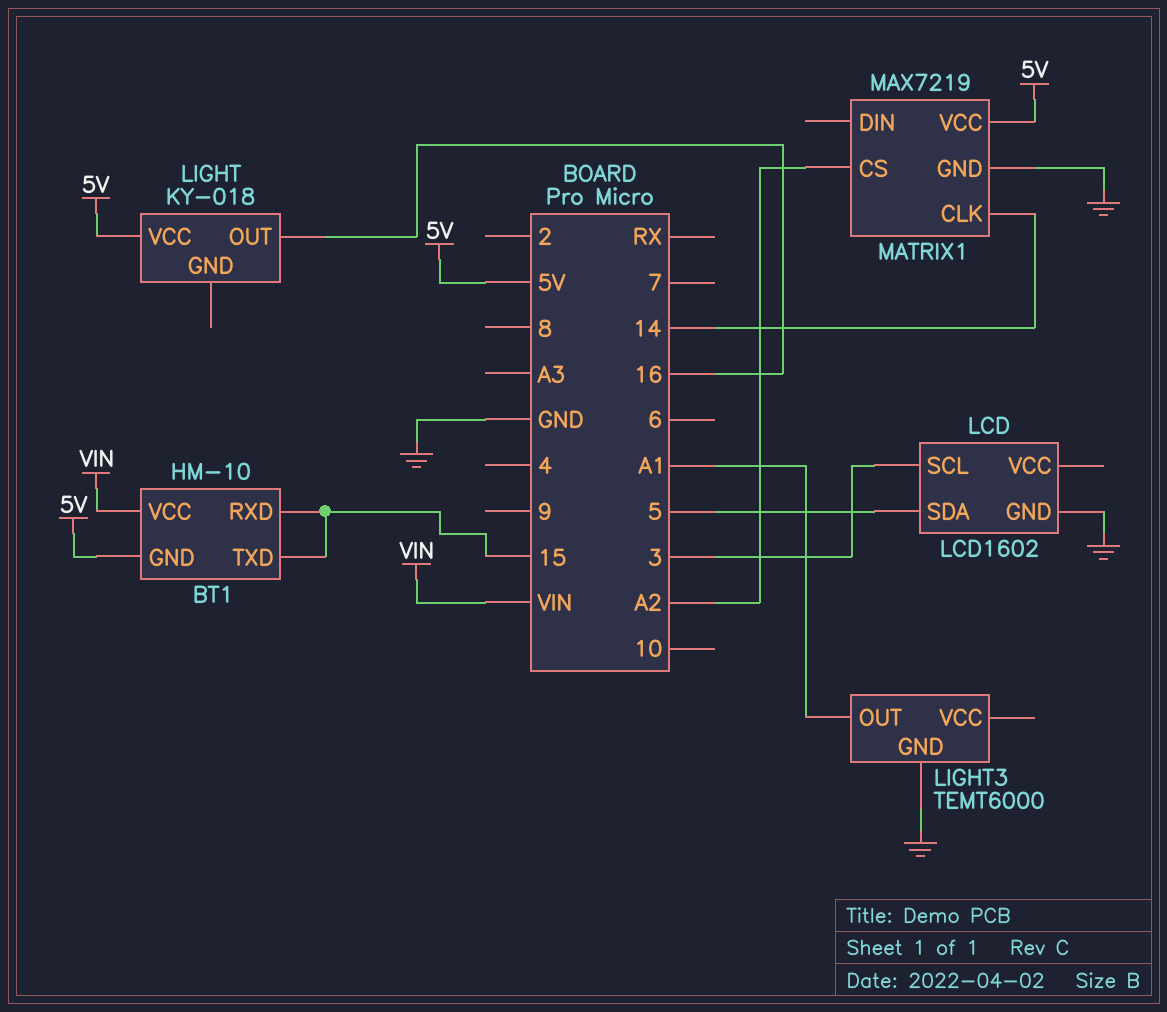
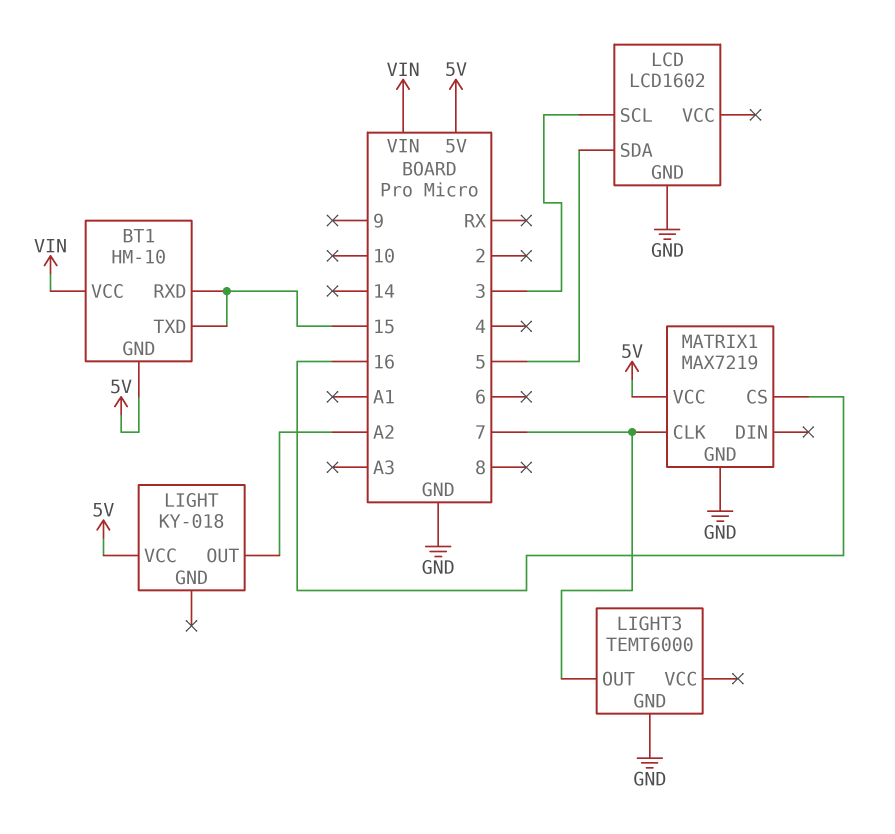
LIGHT pin OUT: 16 -> A2
LIGHT3 pin OUT: A1 -> 7
MATRIX1 pin CLK: 14 -> 7
MATRIX1 pin CS: A2 -> 16

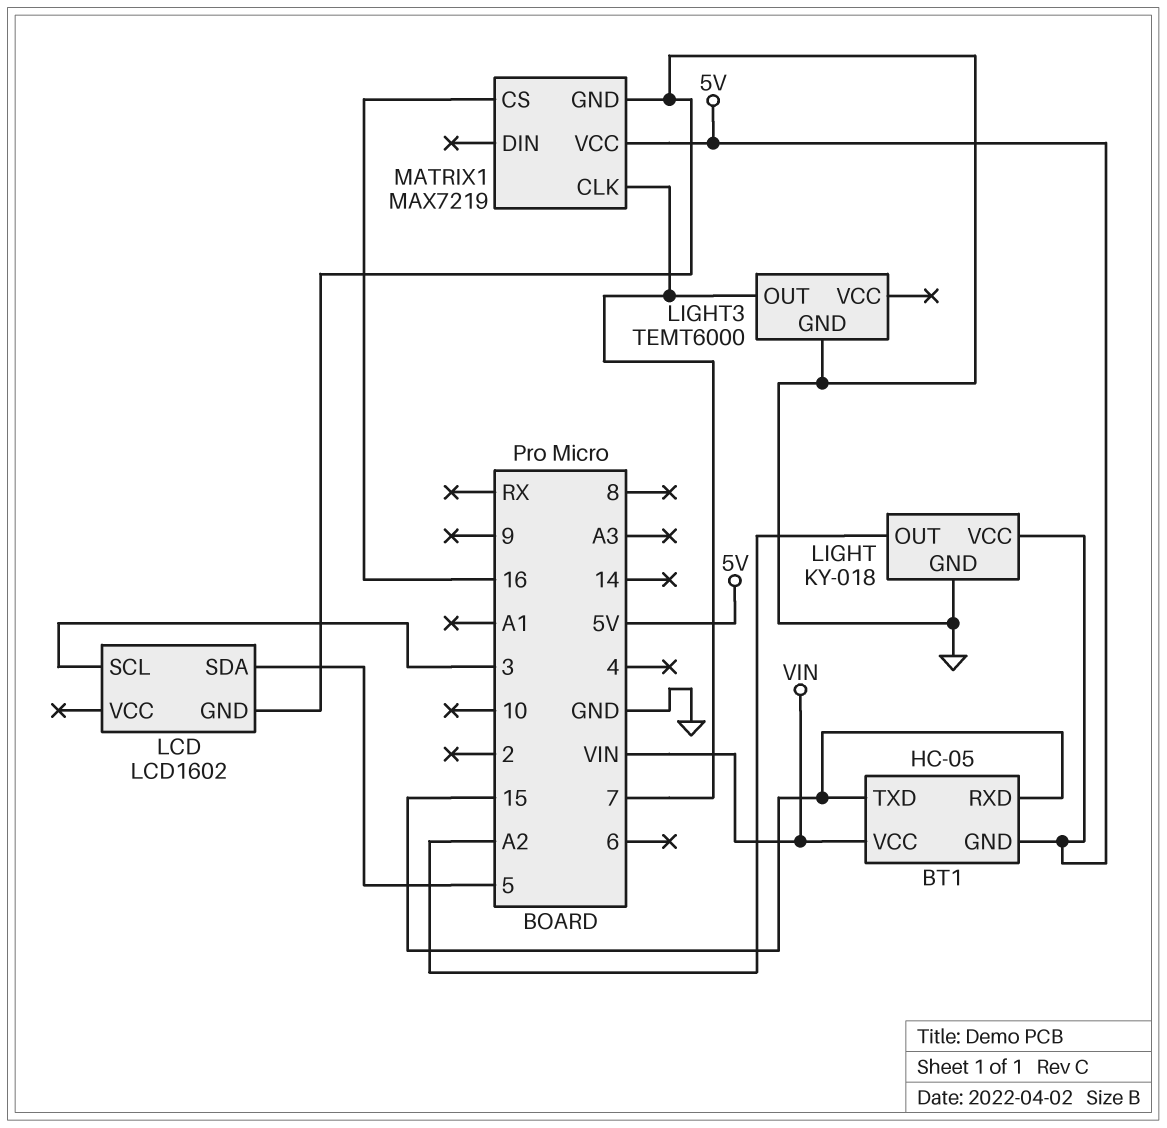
BT1: HM-10 -> HC-05
LIGHT pin GND: none -> GND

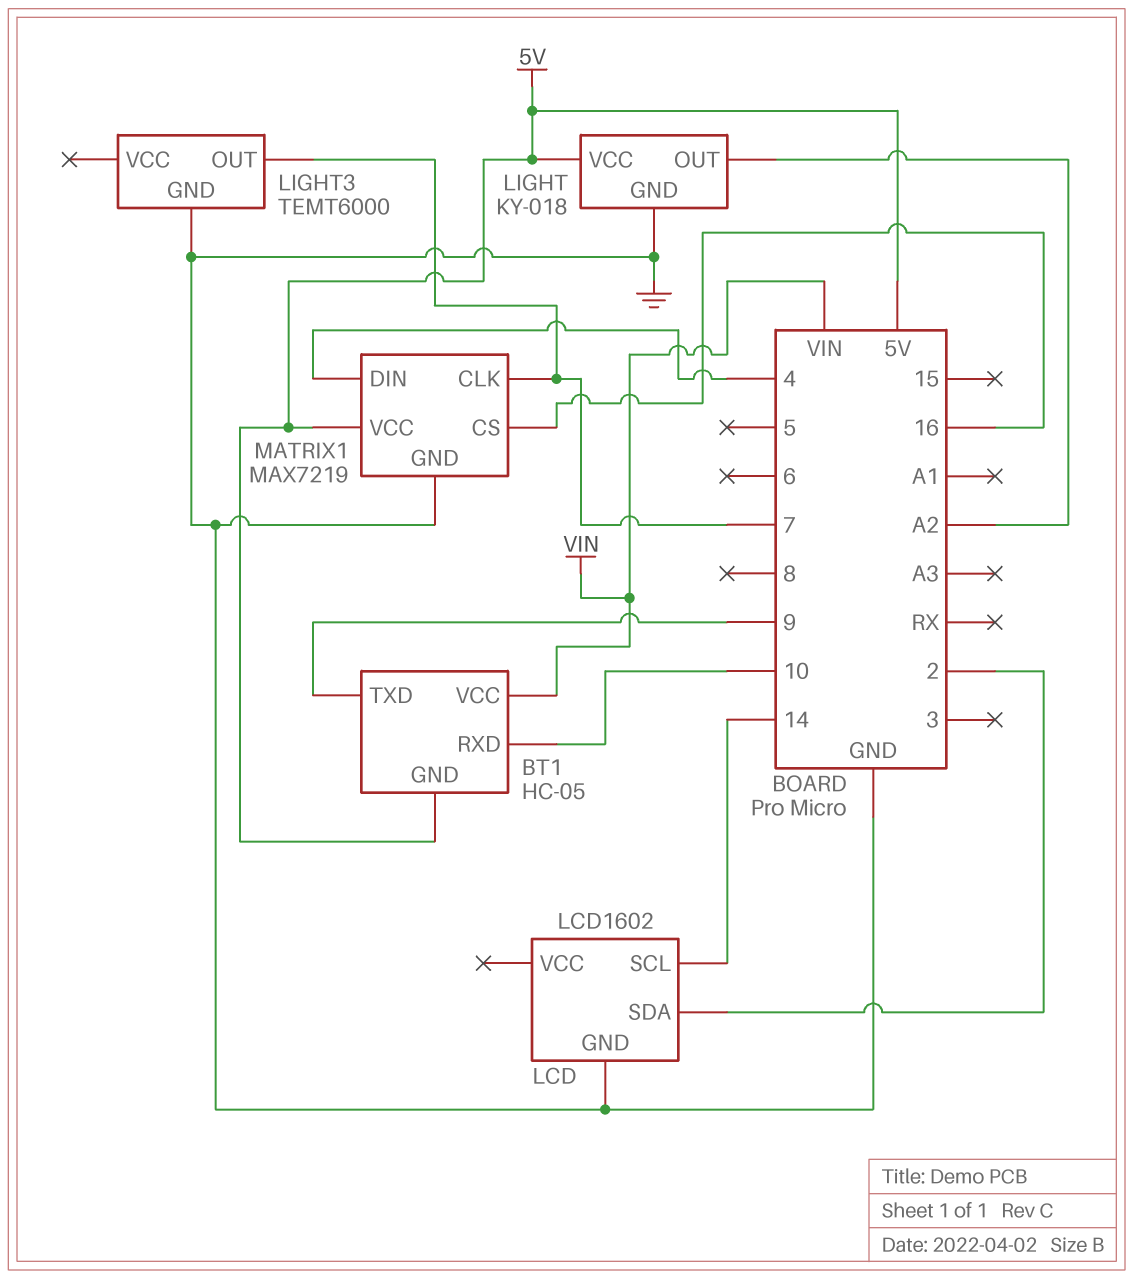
BT1 pin RXD: 15 -> 10
BT1 pin TXD: 15 -> 9
LCD pin SCL: 3 -> 14
LCD pin SDA: 5 -> 2
MATRIX1 pin DIN: none -> 4

